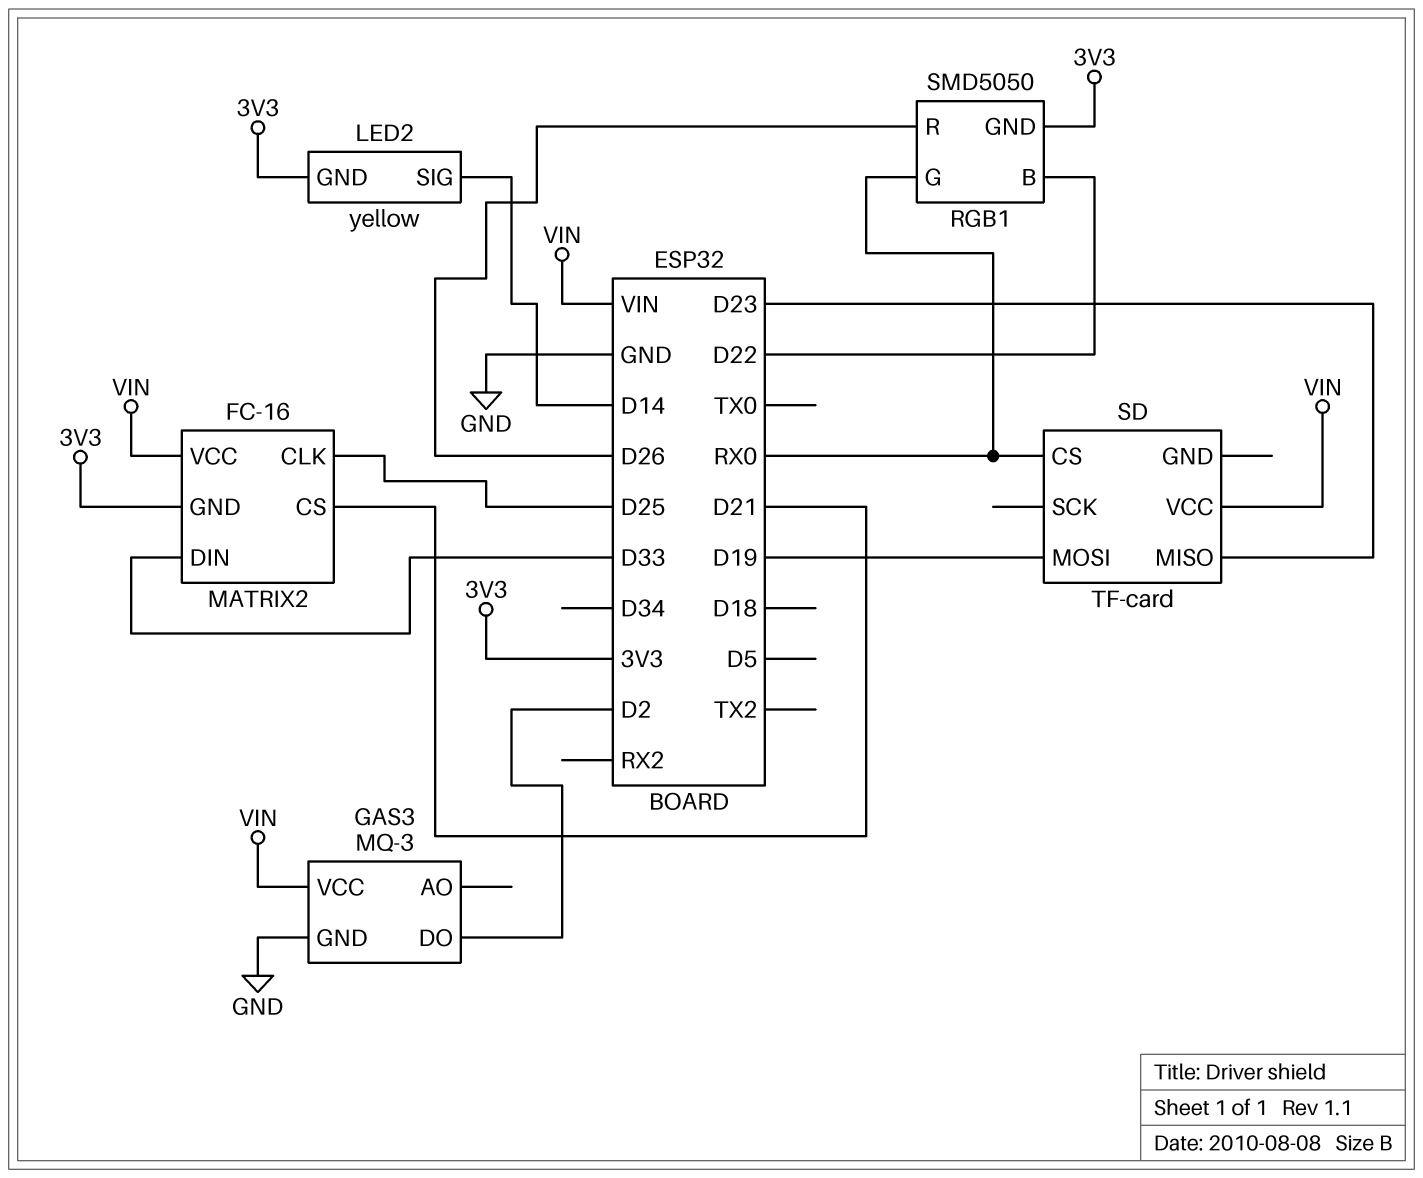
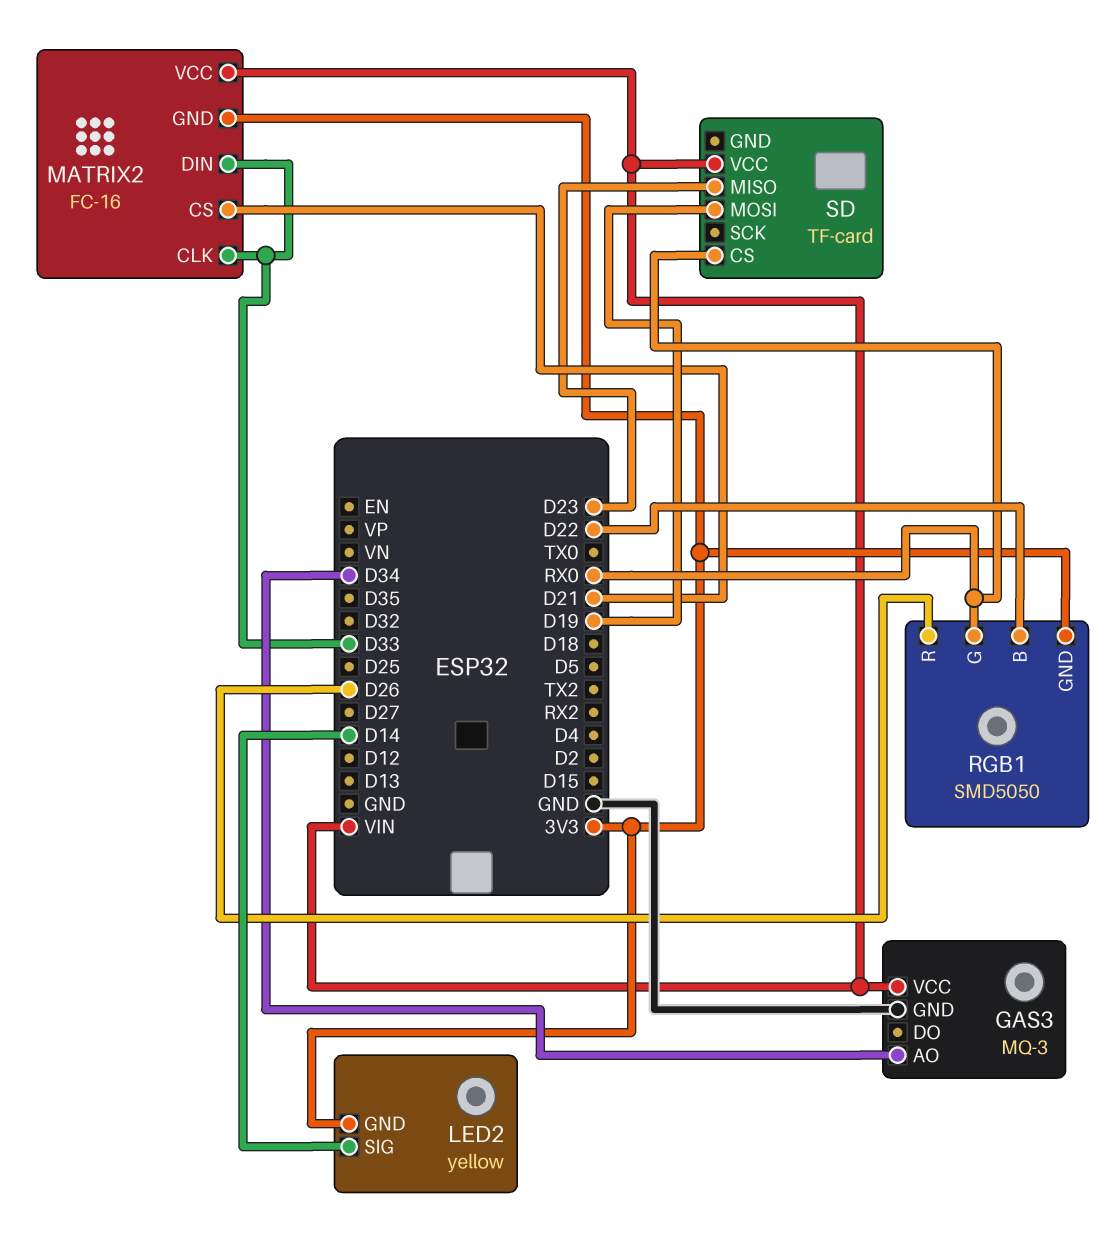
GAS3 pin AO: none -> D34
GAS3 pin DO: D2 -> none
MATRIX2 pin CLK: D25 -> D33

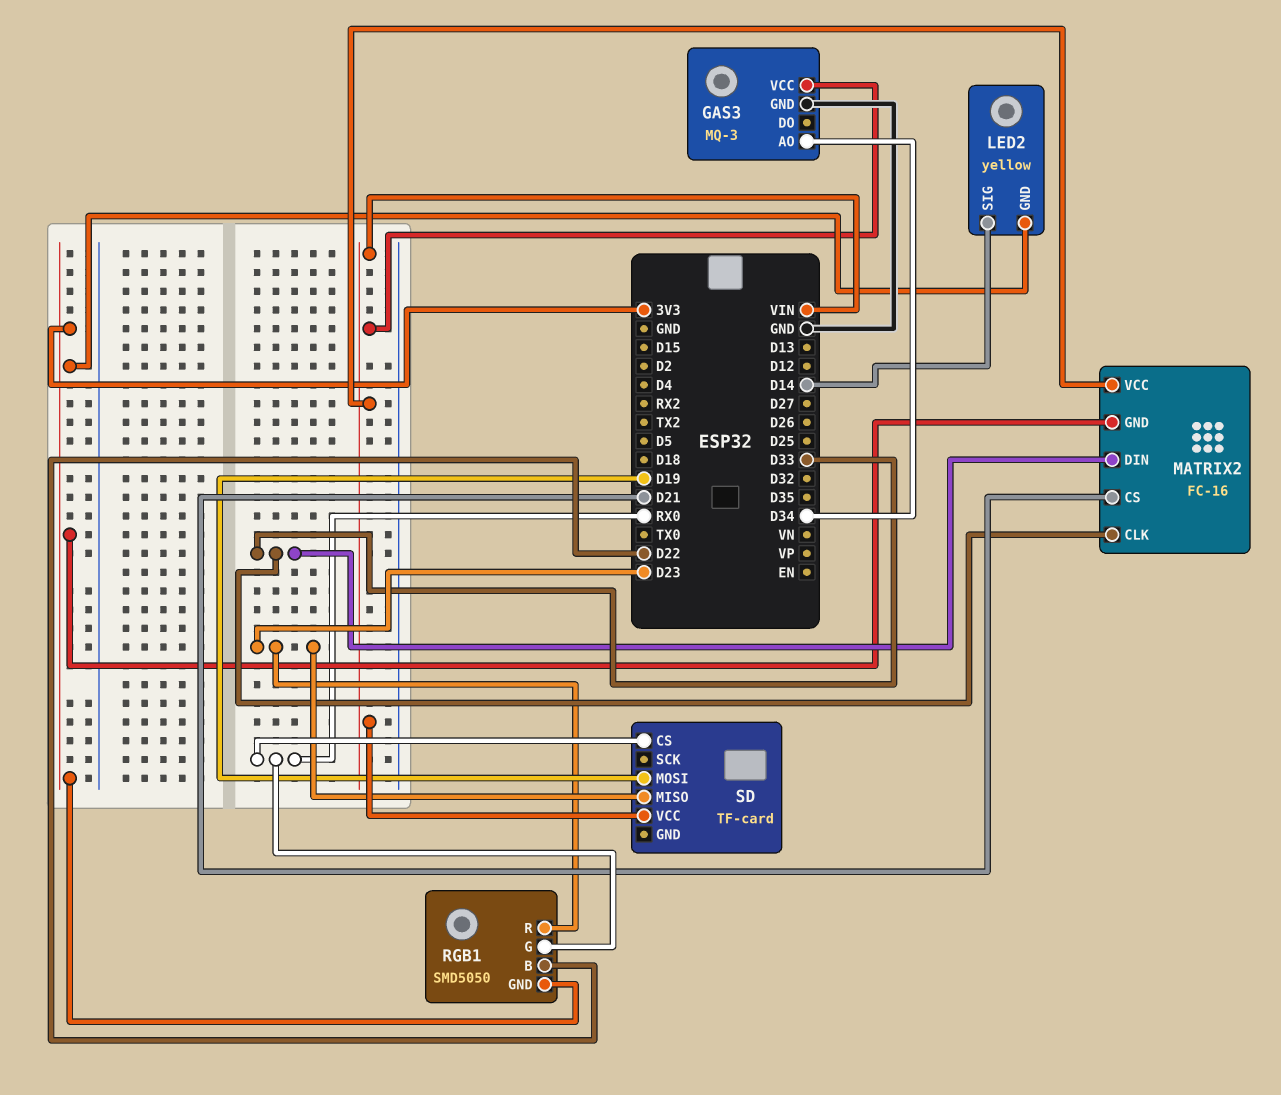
RGB1 pin R: D26 -> D23

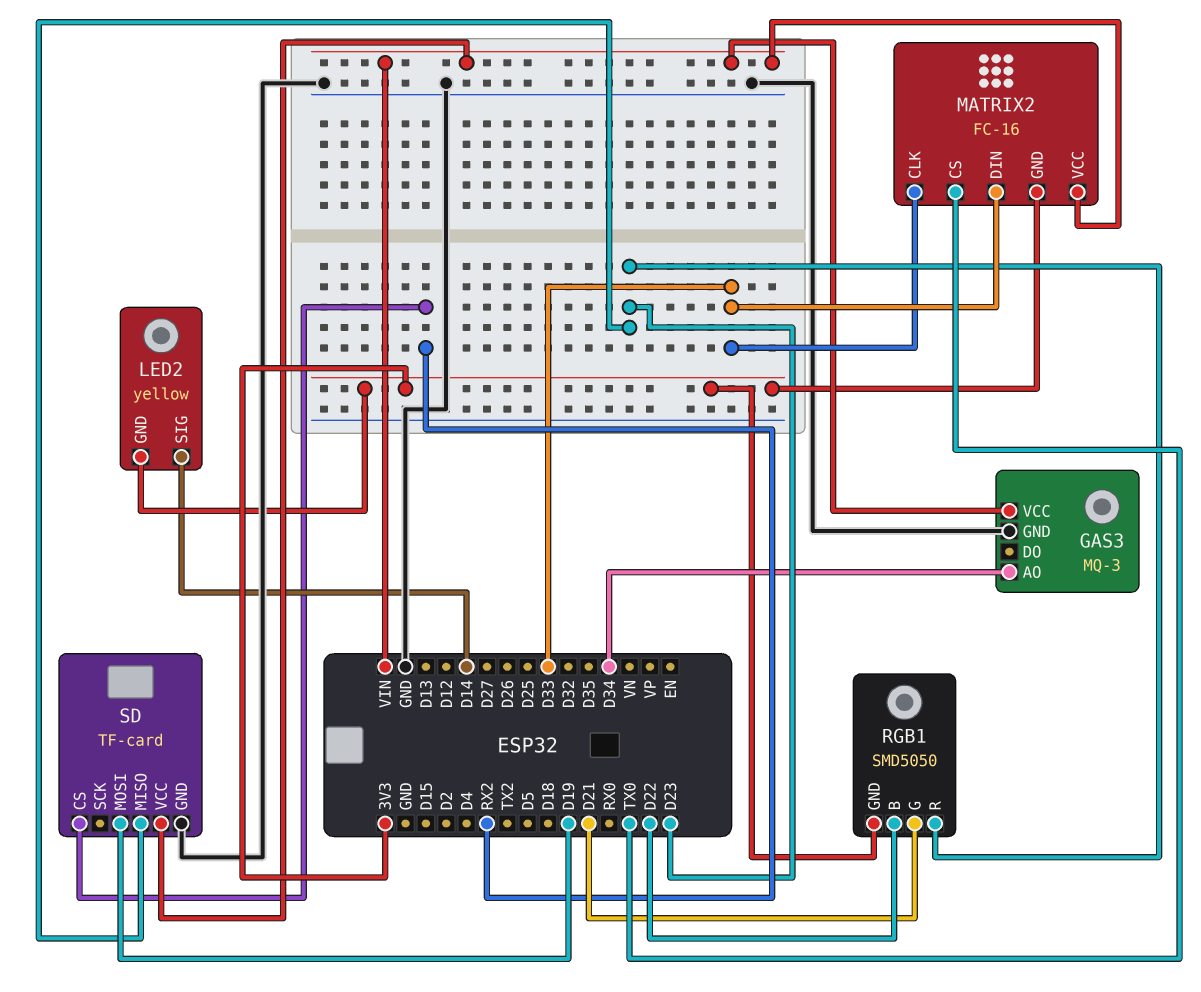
MATRIX2 pin CS: D21 -> TX0
RGB1 pin G: RX0 -> D21
SD pin CS: RX0 -> RX2
SD pin GND: none -> GND

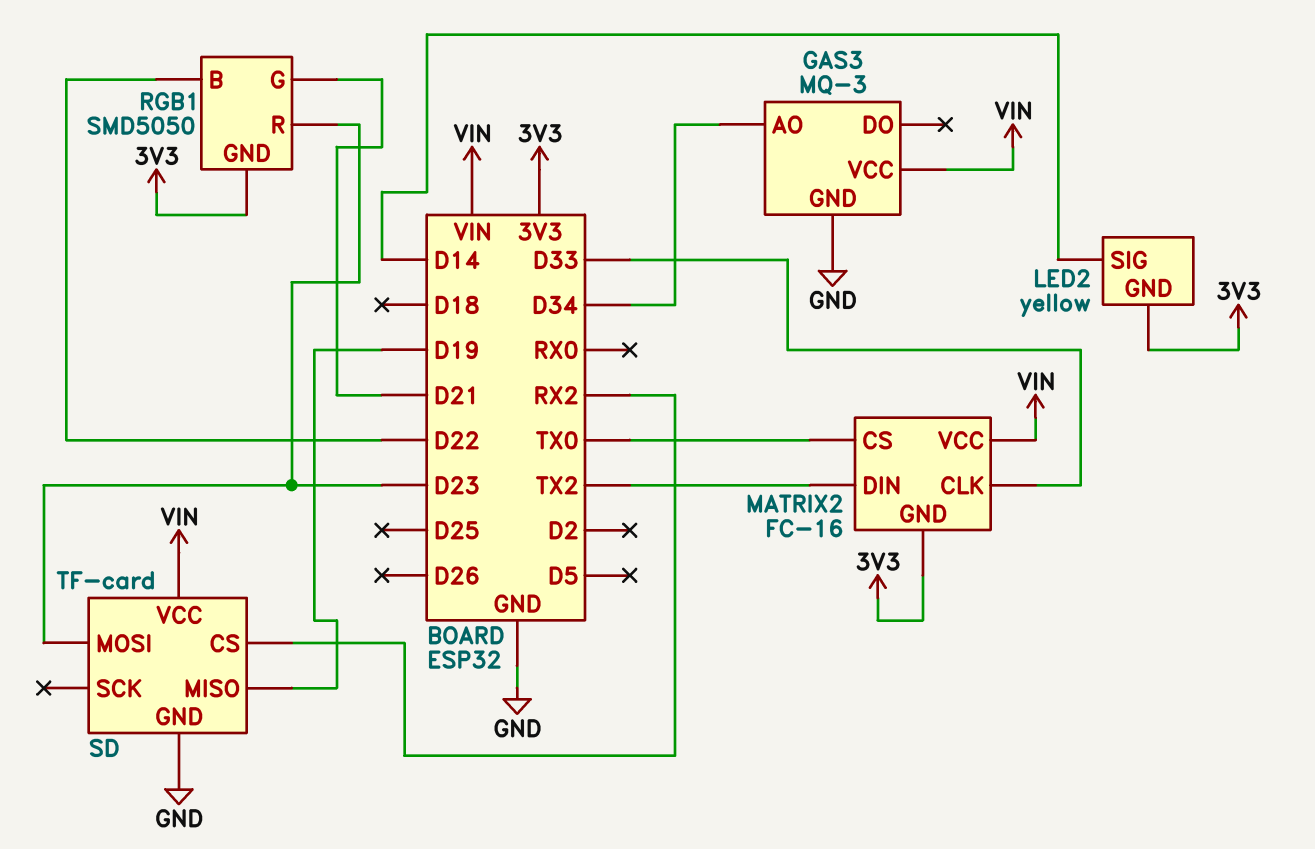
MATRIX2 pin DIN: D33 -> TX2
SD pin MISO: D23 -> D19
SD pin MOSI: D19 -> D23

